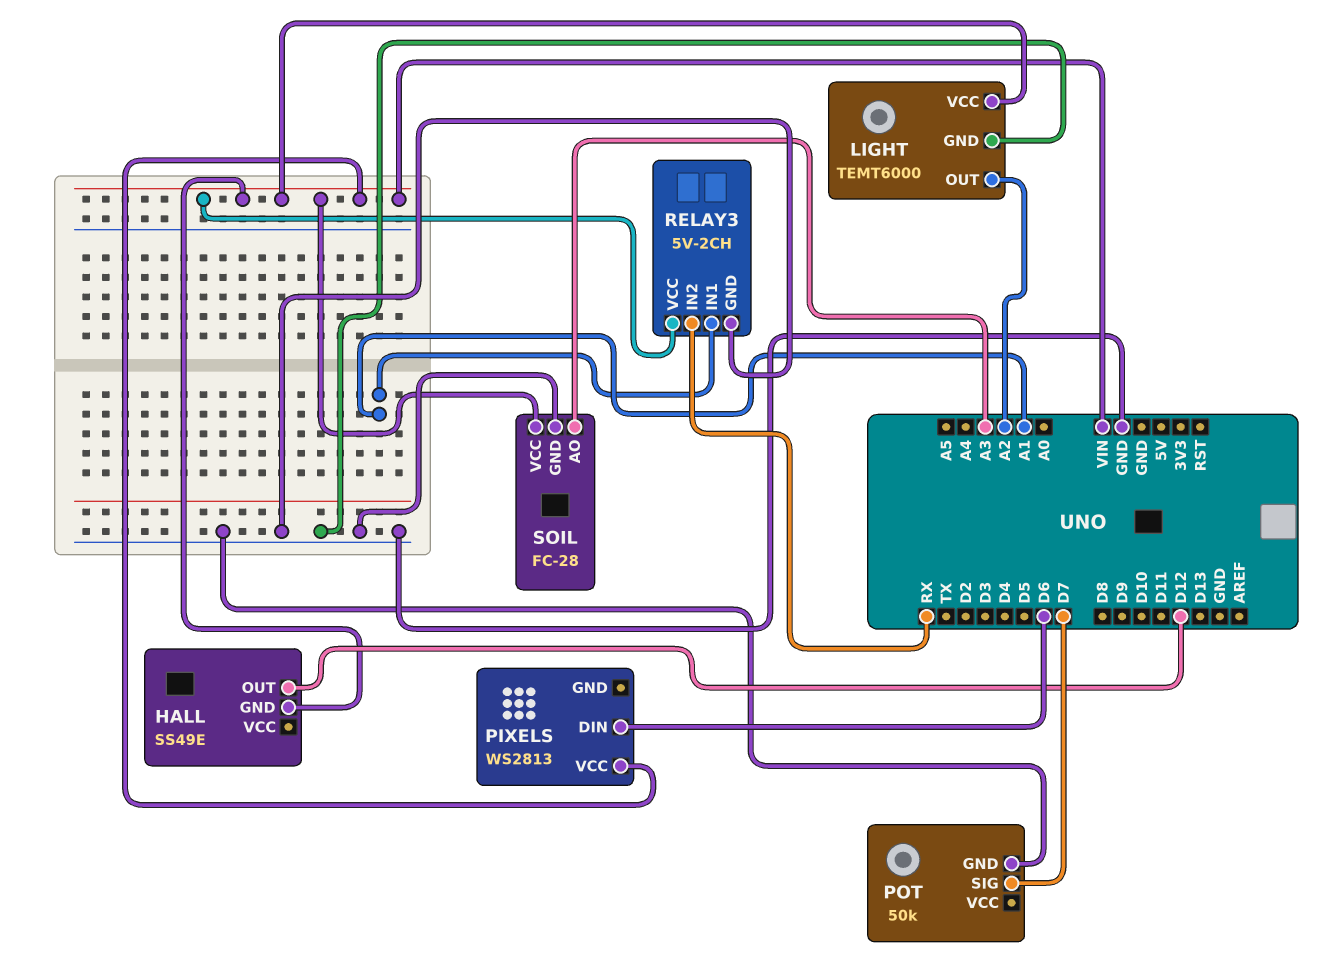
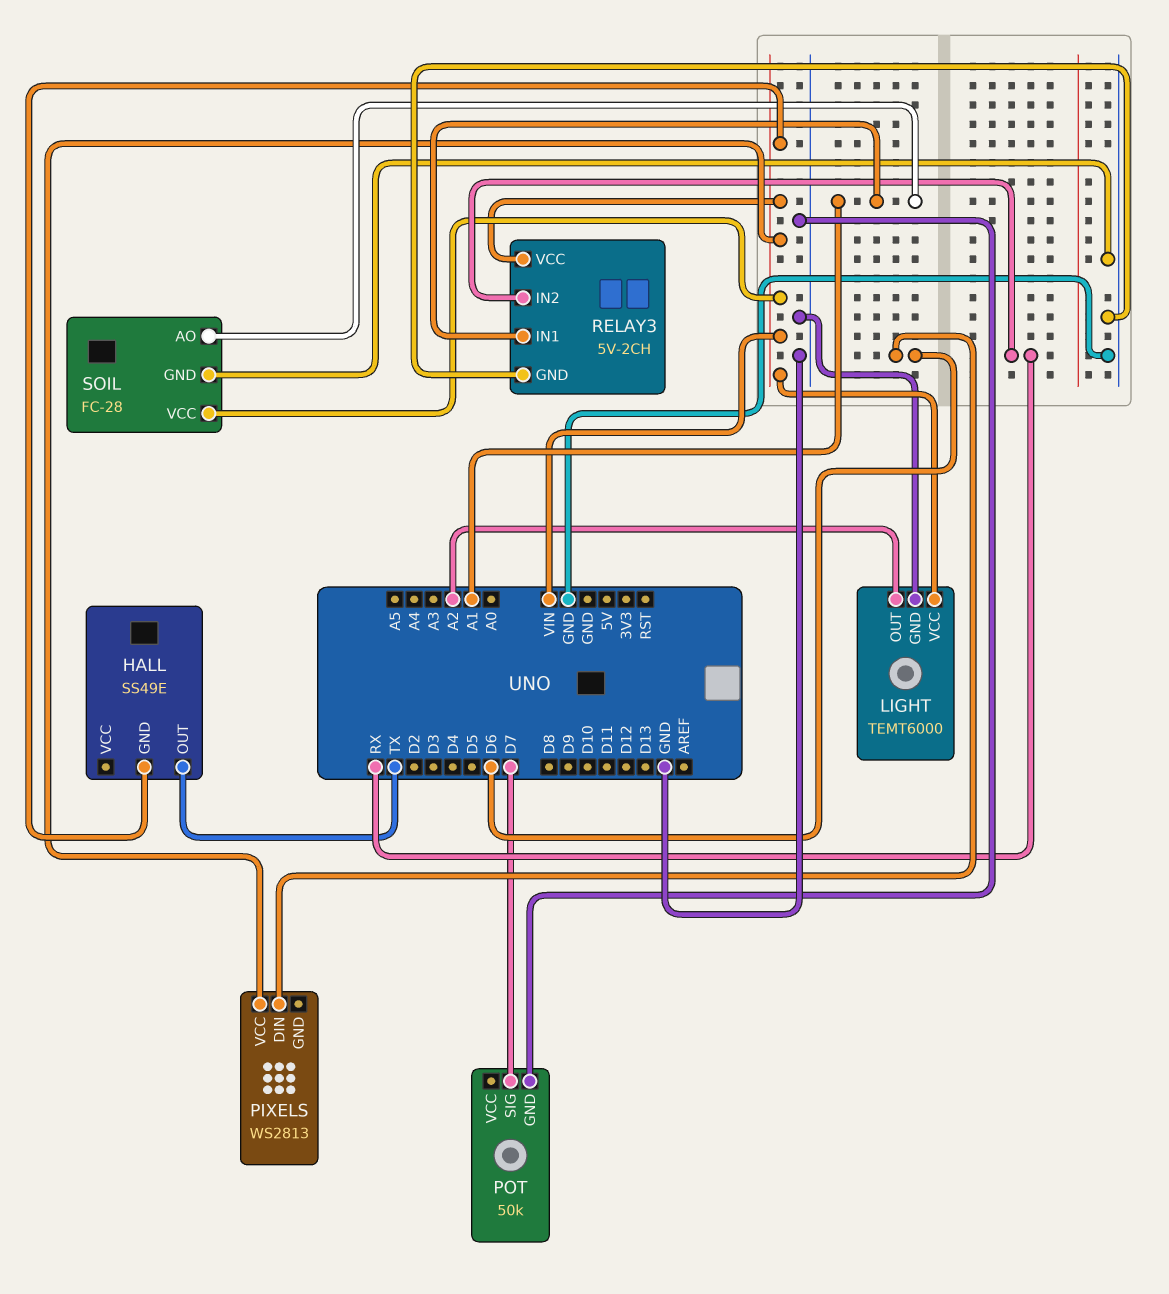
HALL pin OUT: D12 -> TX
SOIL pin AO: A3 -> A1

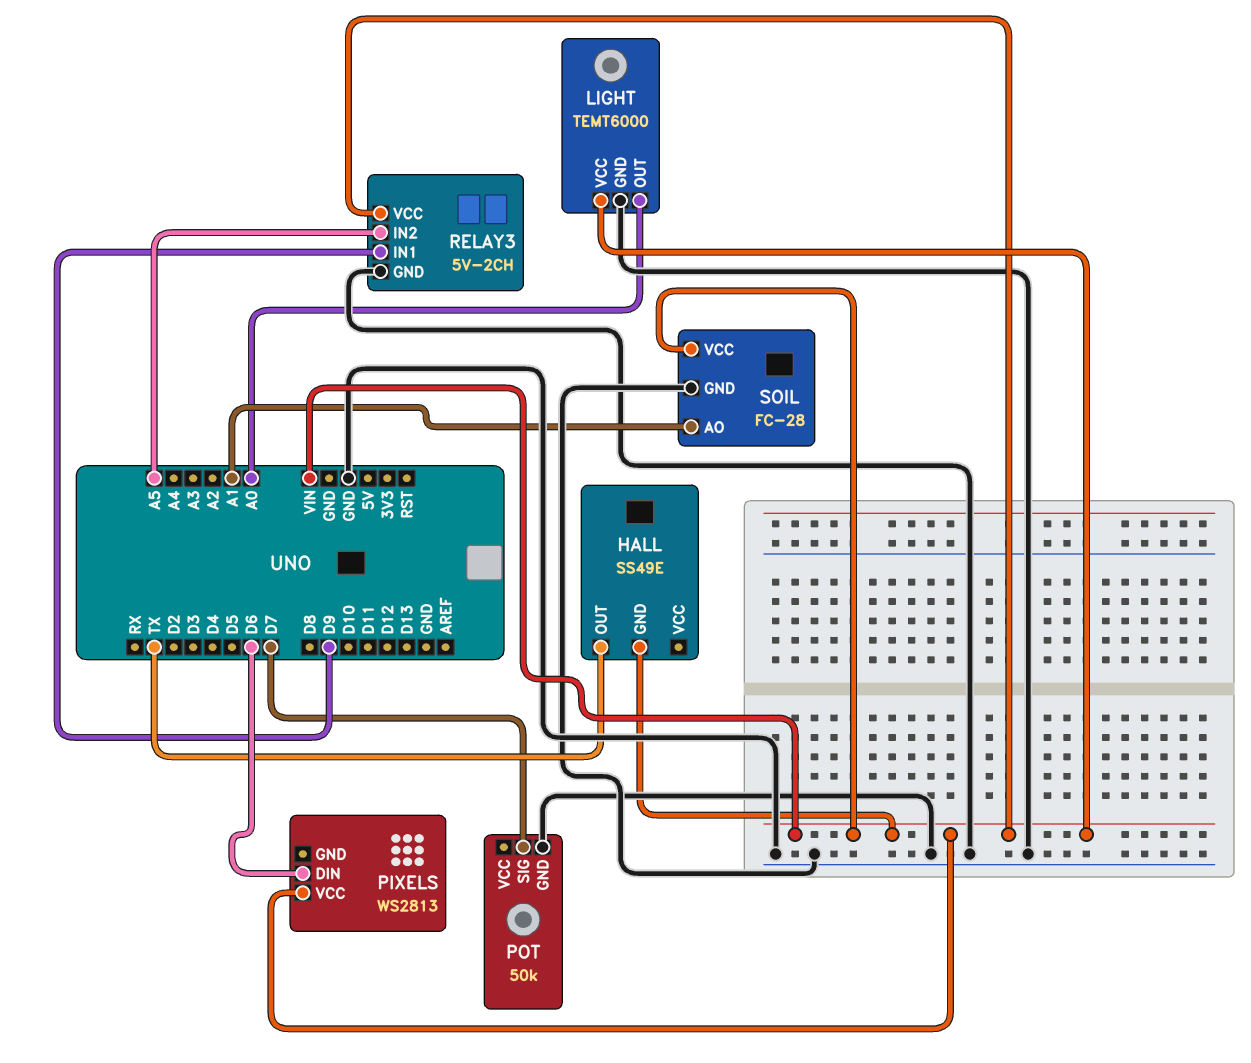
LIGHT pin OUT: A2 -> A0
RELAY3 pin IN1: A1 -> D9
RELAY3 pin IN2: RX -> A5

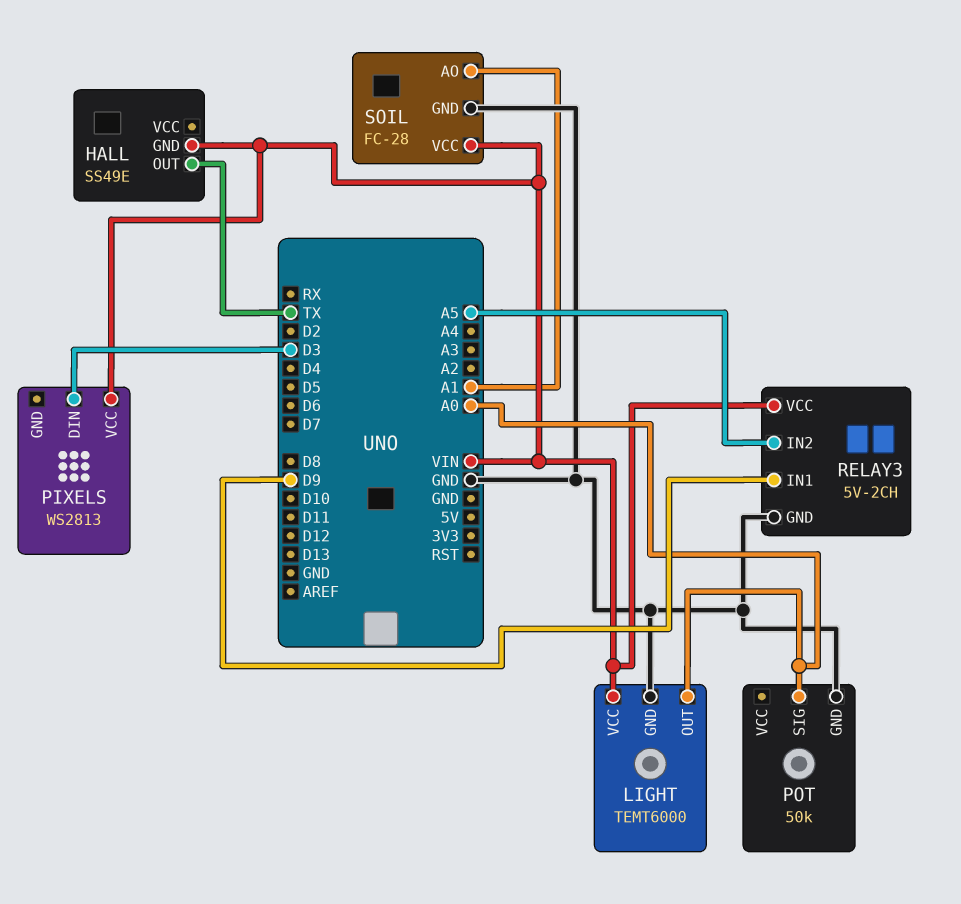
PIXELS pin DIN: D6 -> D3
POT pin SIG: D7 -> A0

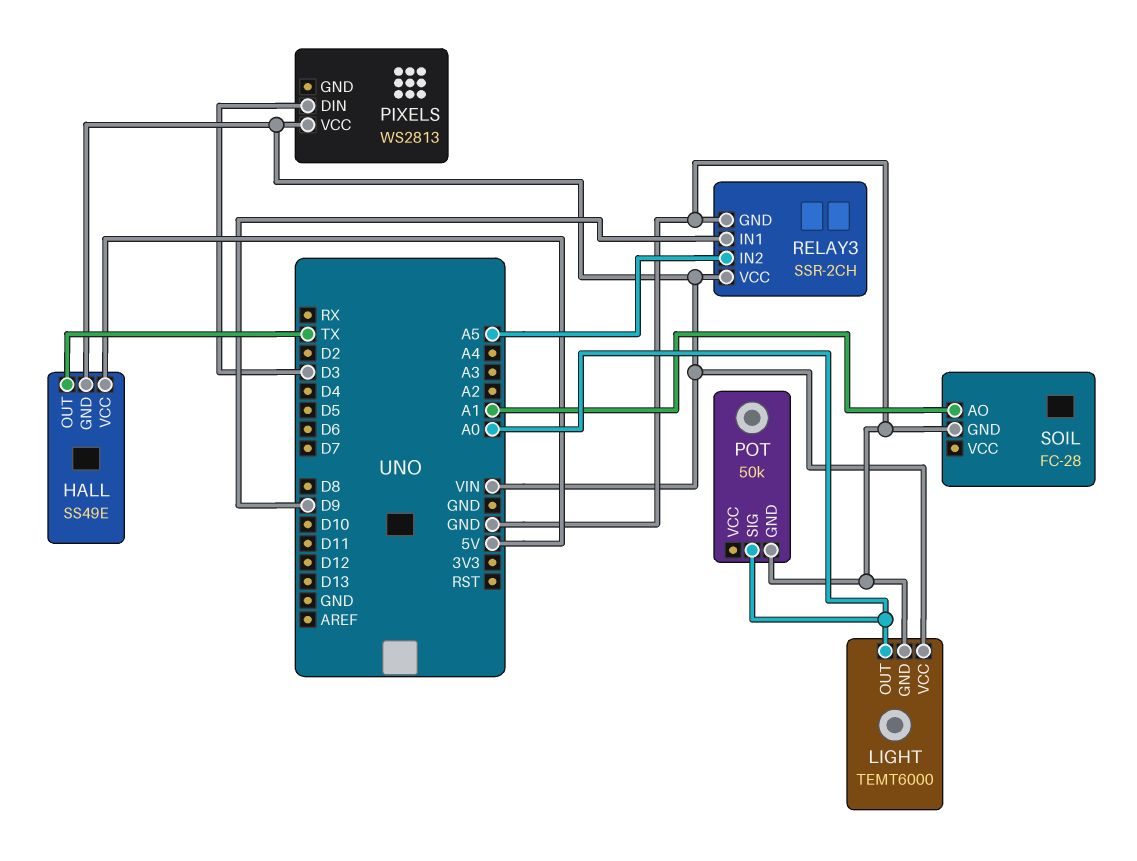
HALL pin VCC: none -> 5V
RELAY3: 5V-2CH -> SSR-2CH
SOIL pin VCC: VIN -> none

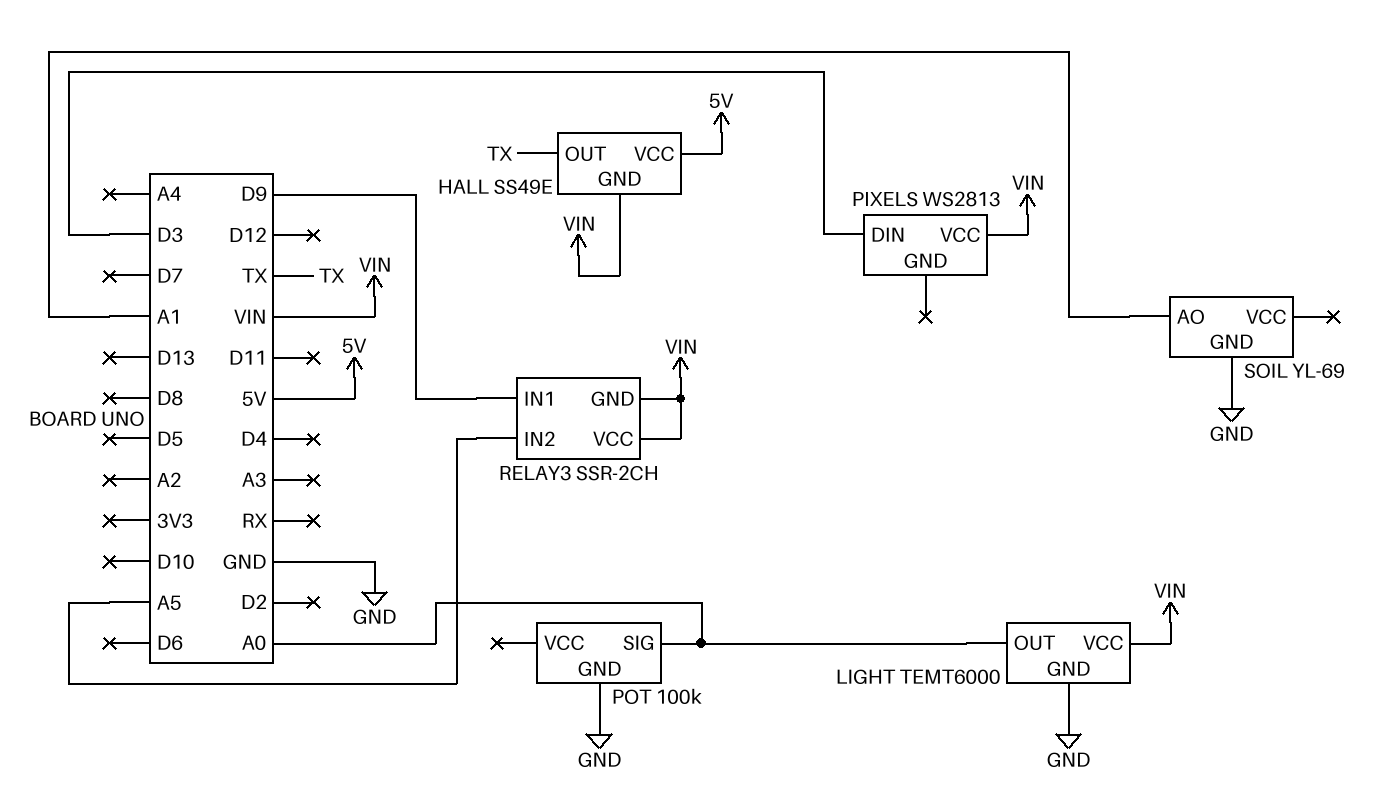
POT: 50k -> 100k
RELAY3 pin GND: GND -> VIN
SOIL: FC-28 -> YL-69

